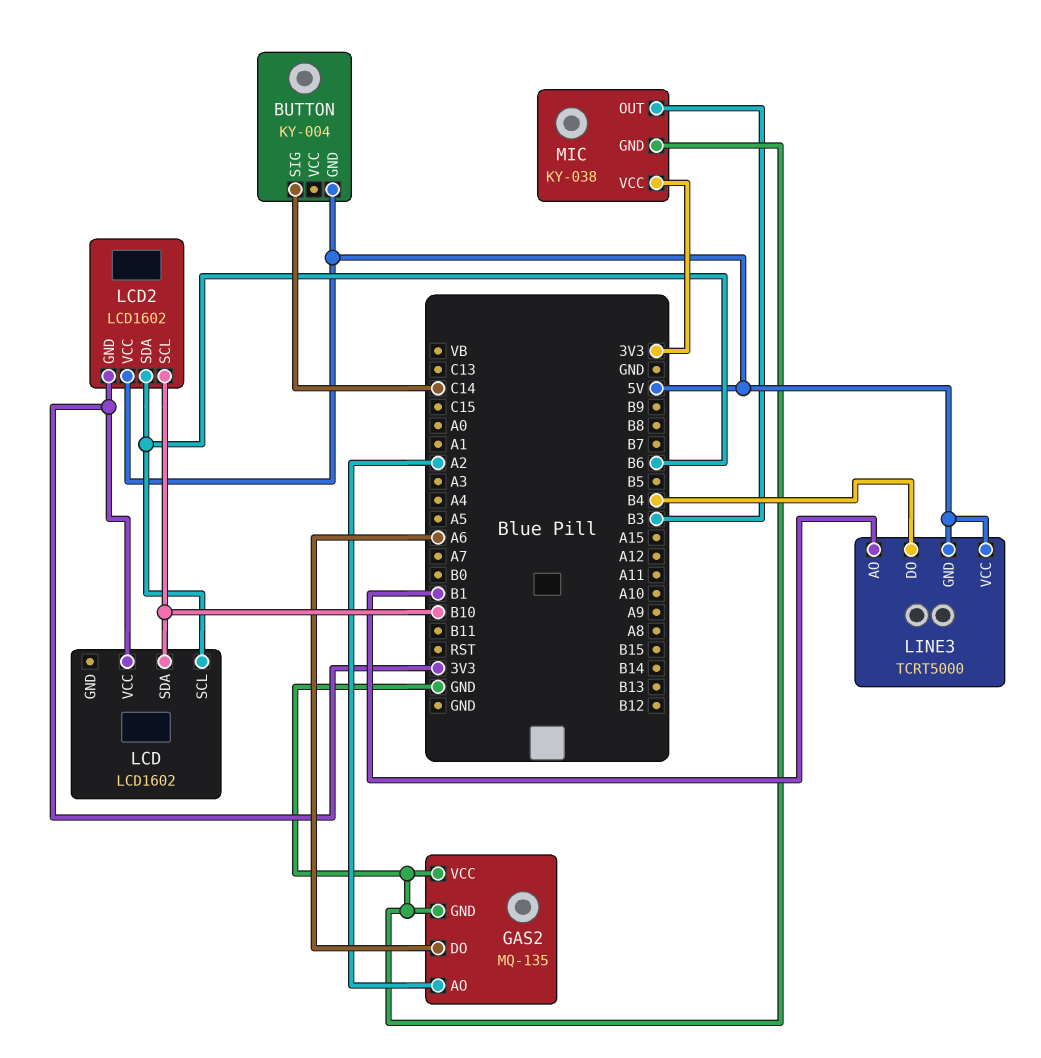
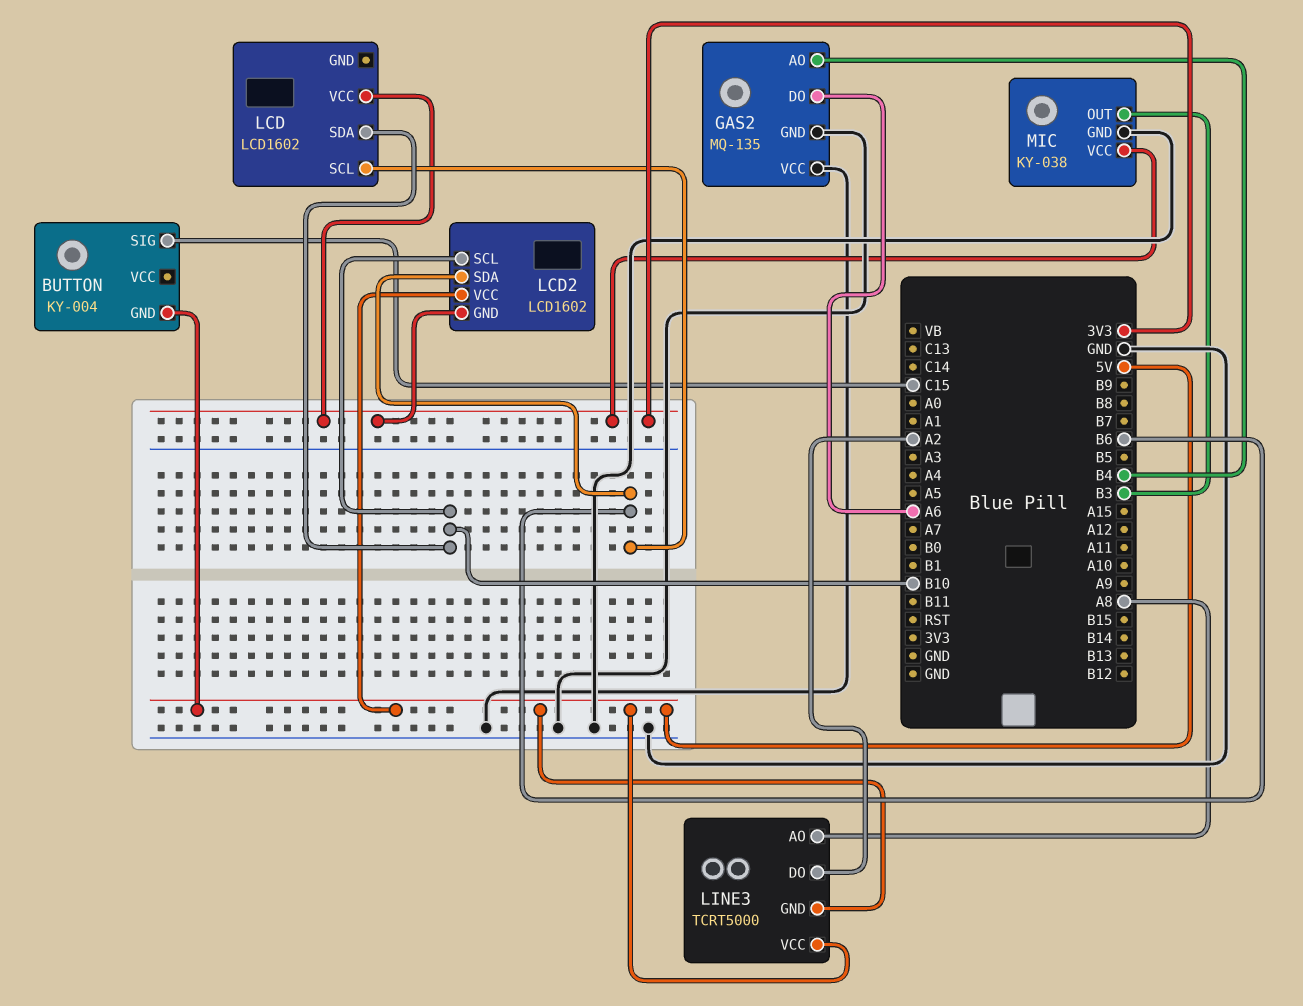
BUTTON pin SIG: C14 -> C15
GAS2 pin AO: A2 -> B4
LINE3 pin AO: B1 -> A8
LINE3 pin DO: B4 -> A2

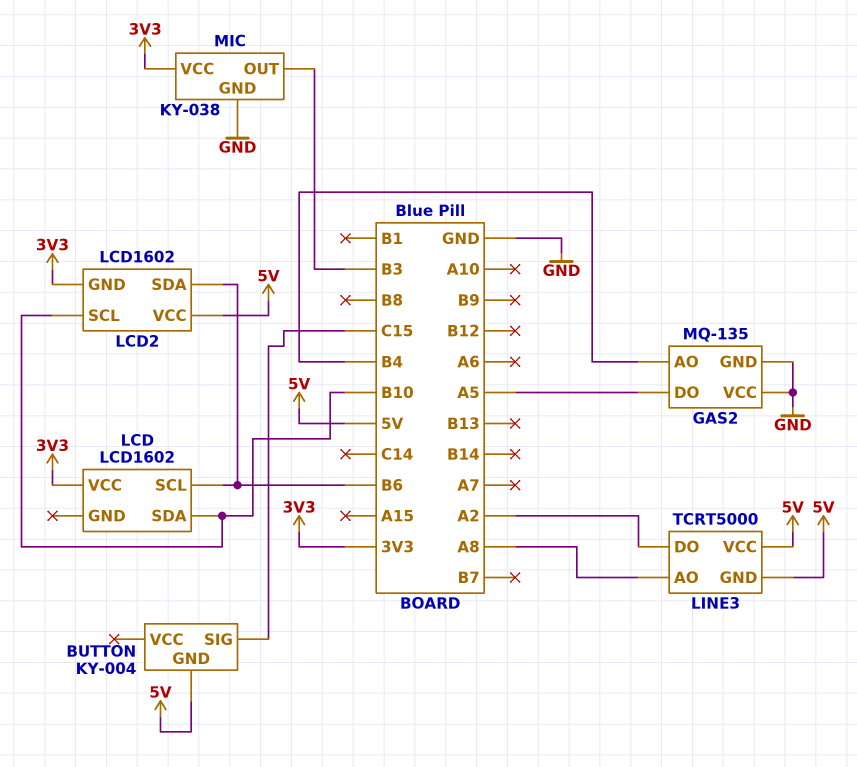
GAS2 pin DO: A6 -> A5

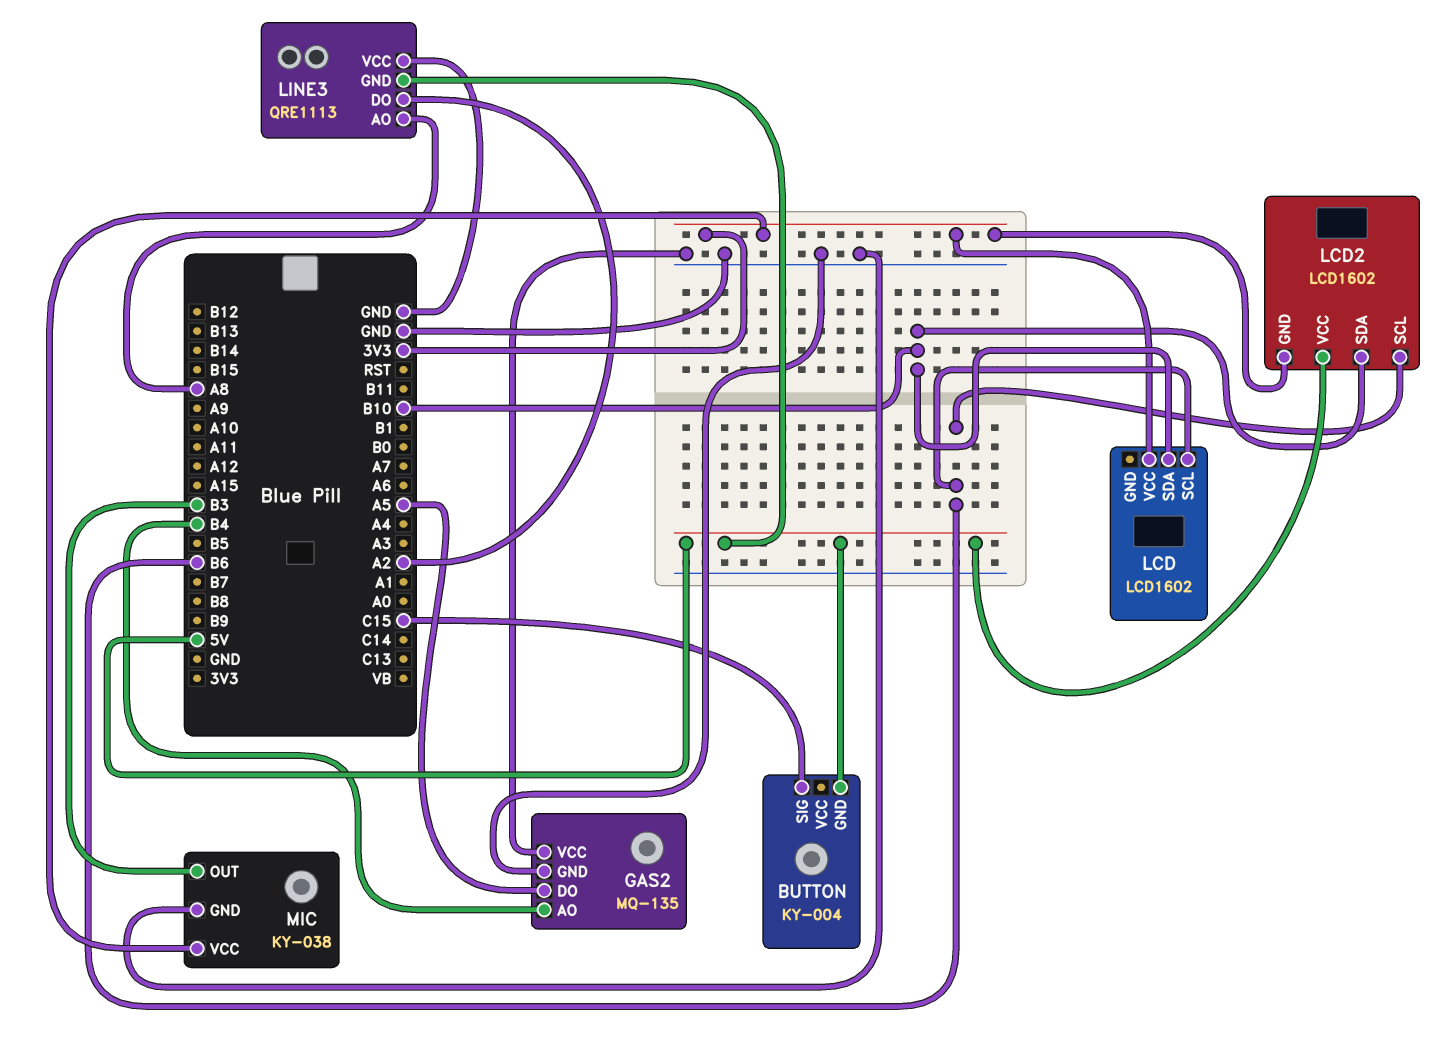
LCD2 pin SCL: B10 -> B6
LCD2 pin SDA: B6 -> B10
LINE3: TCRT5000 -> QRE1113
LINE3 pin VCC: 5V -> GND

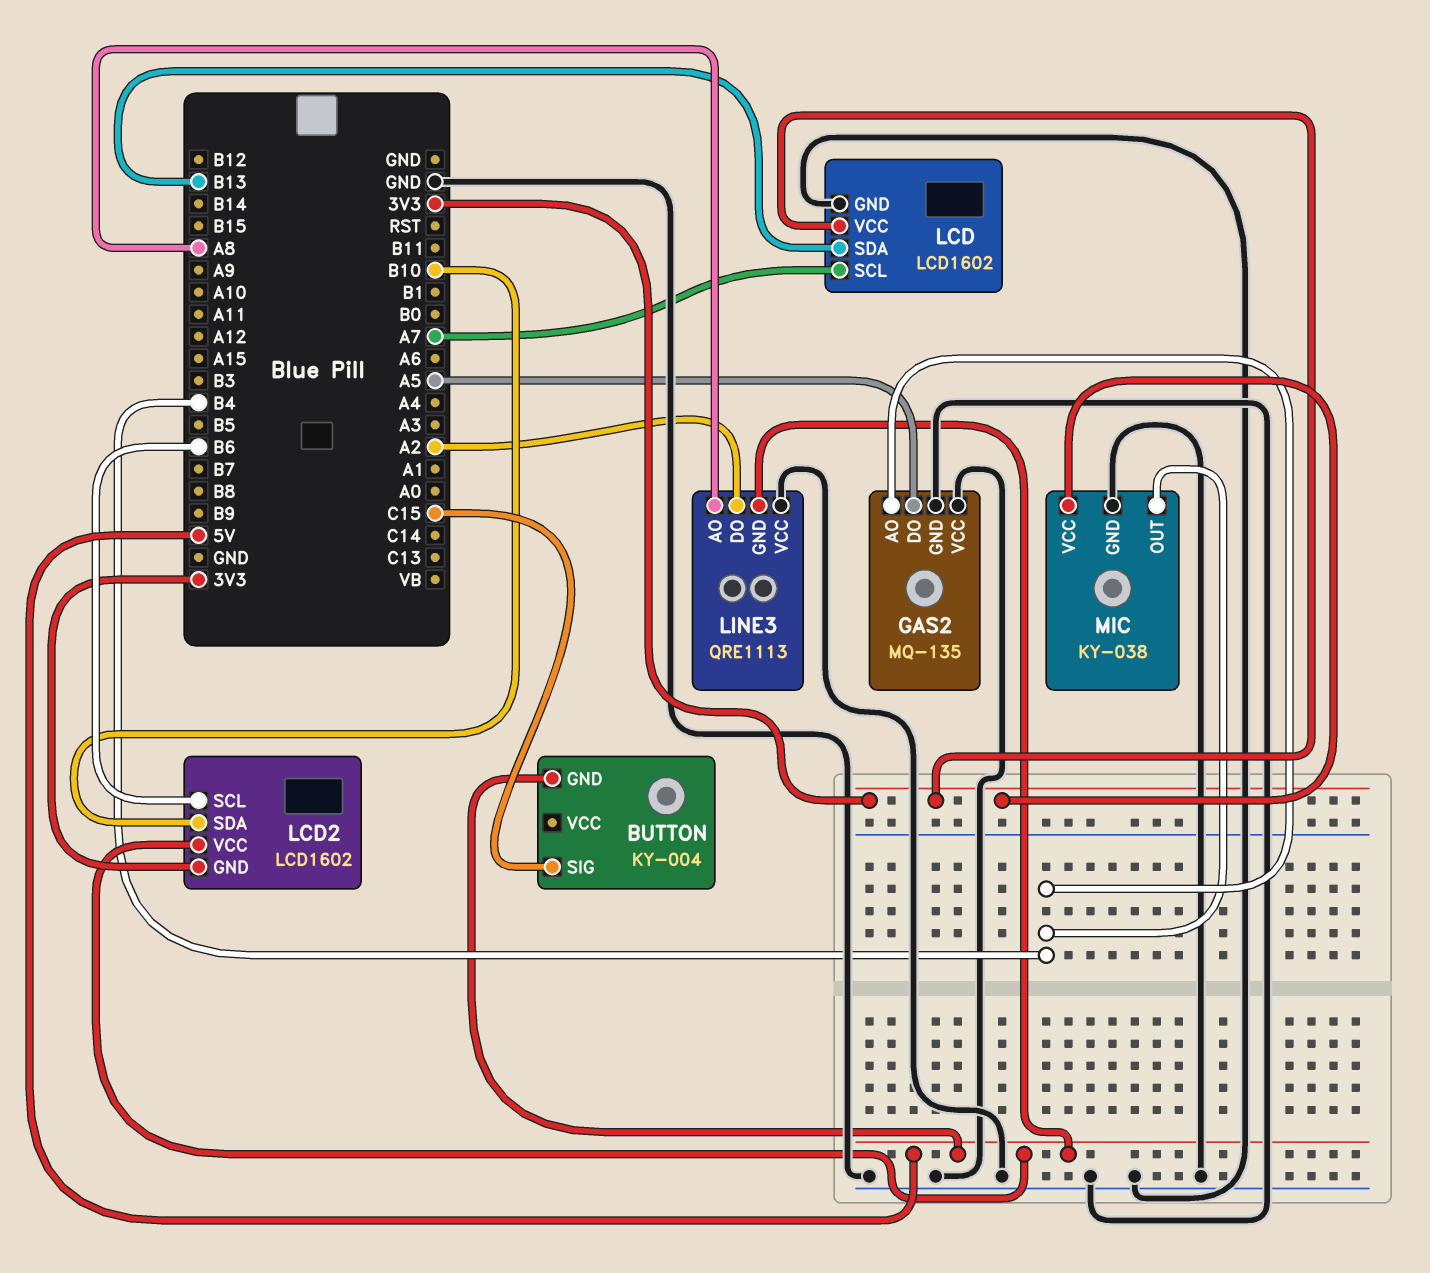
LCD pin GND: none -> GND
LCD pin SCL: B6 -> A7
LCD pin SDA: B10 -> B13
MIC pin OUT: B3 -> B4

